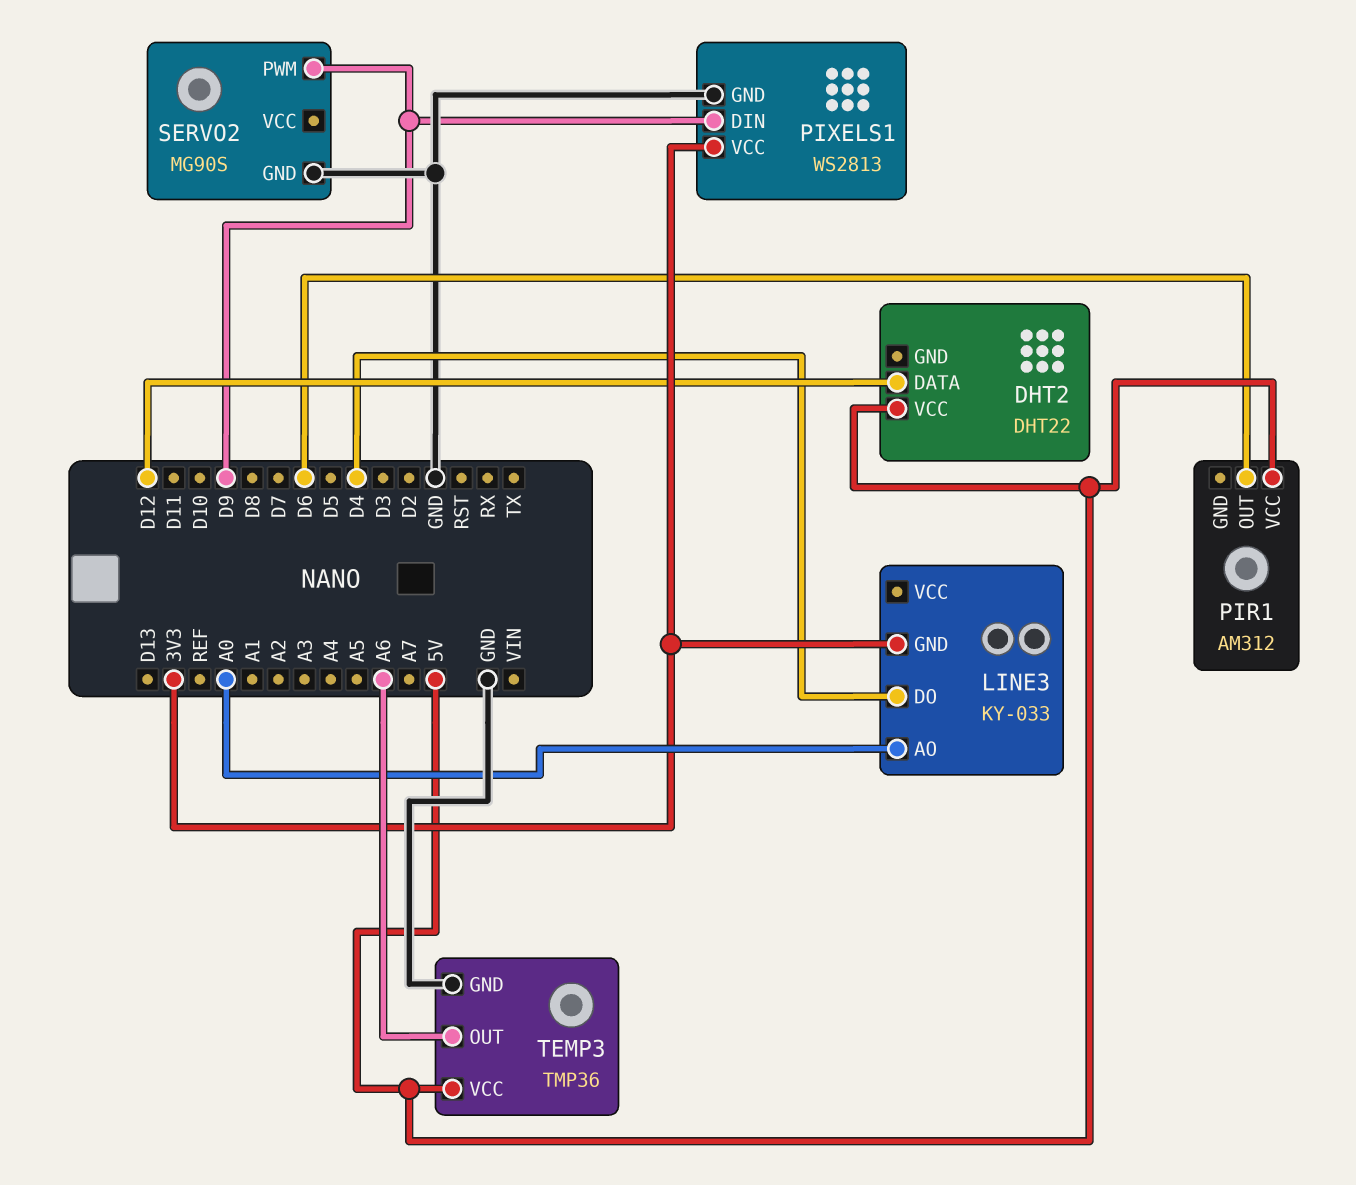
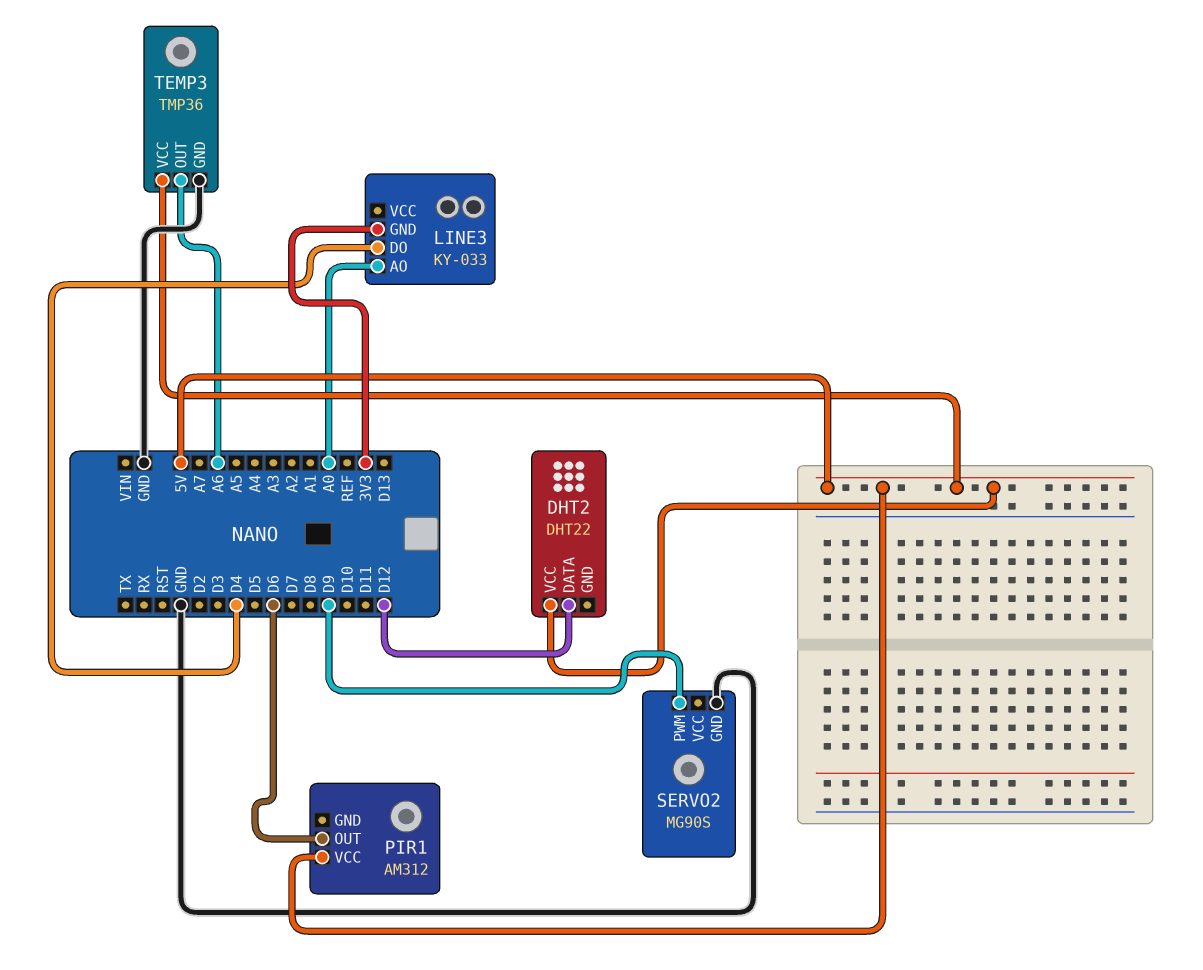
PIXELS1: WS2813 -> none
PIXELS1 pin DIN: D9 -> none
PIXELS1 pin GND: GND -> none
PIXELS1 pin VCC: 3V3 -> none

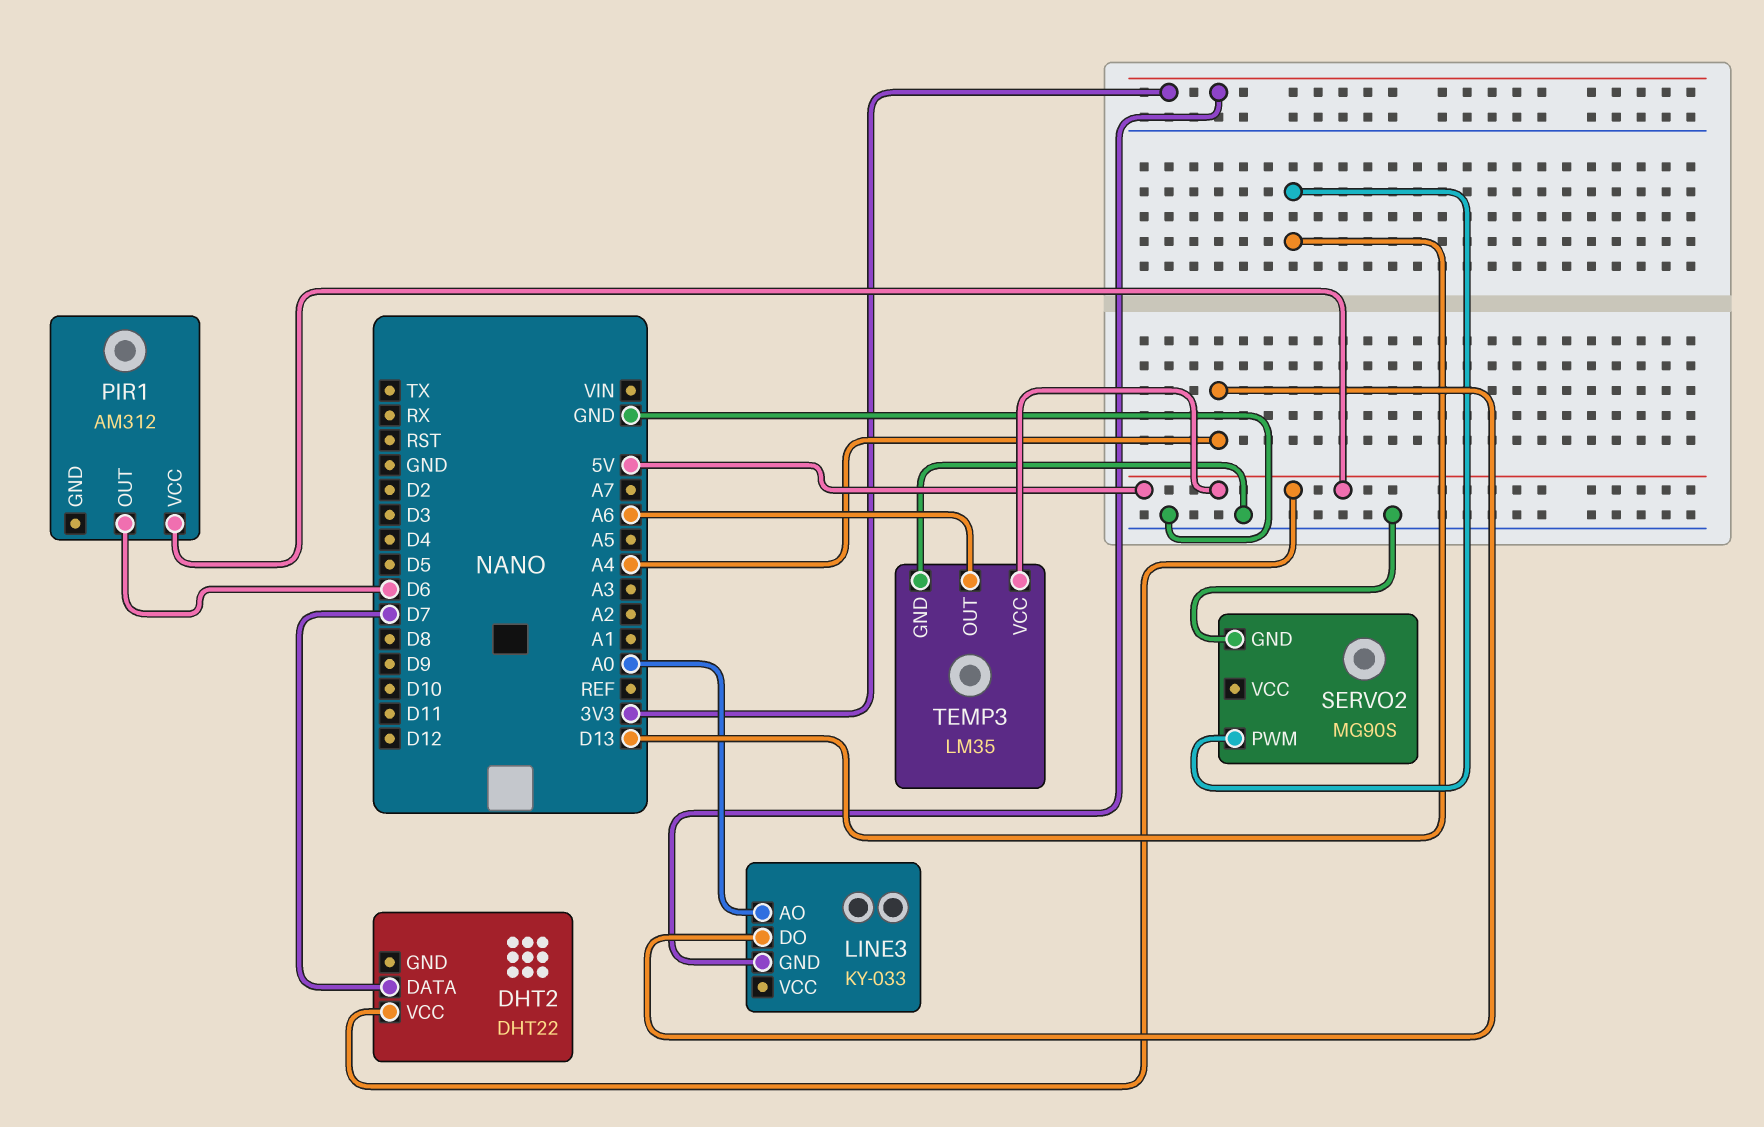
DHT2 pin DATA: D12 -> D7
LINE3 pin DO: D4 -> A4
SERVO2 pin PWM: D9 -> D13
TEMP3: TMP36 -> LM35

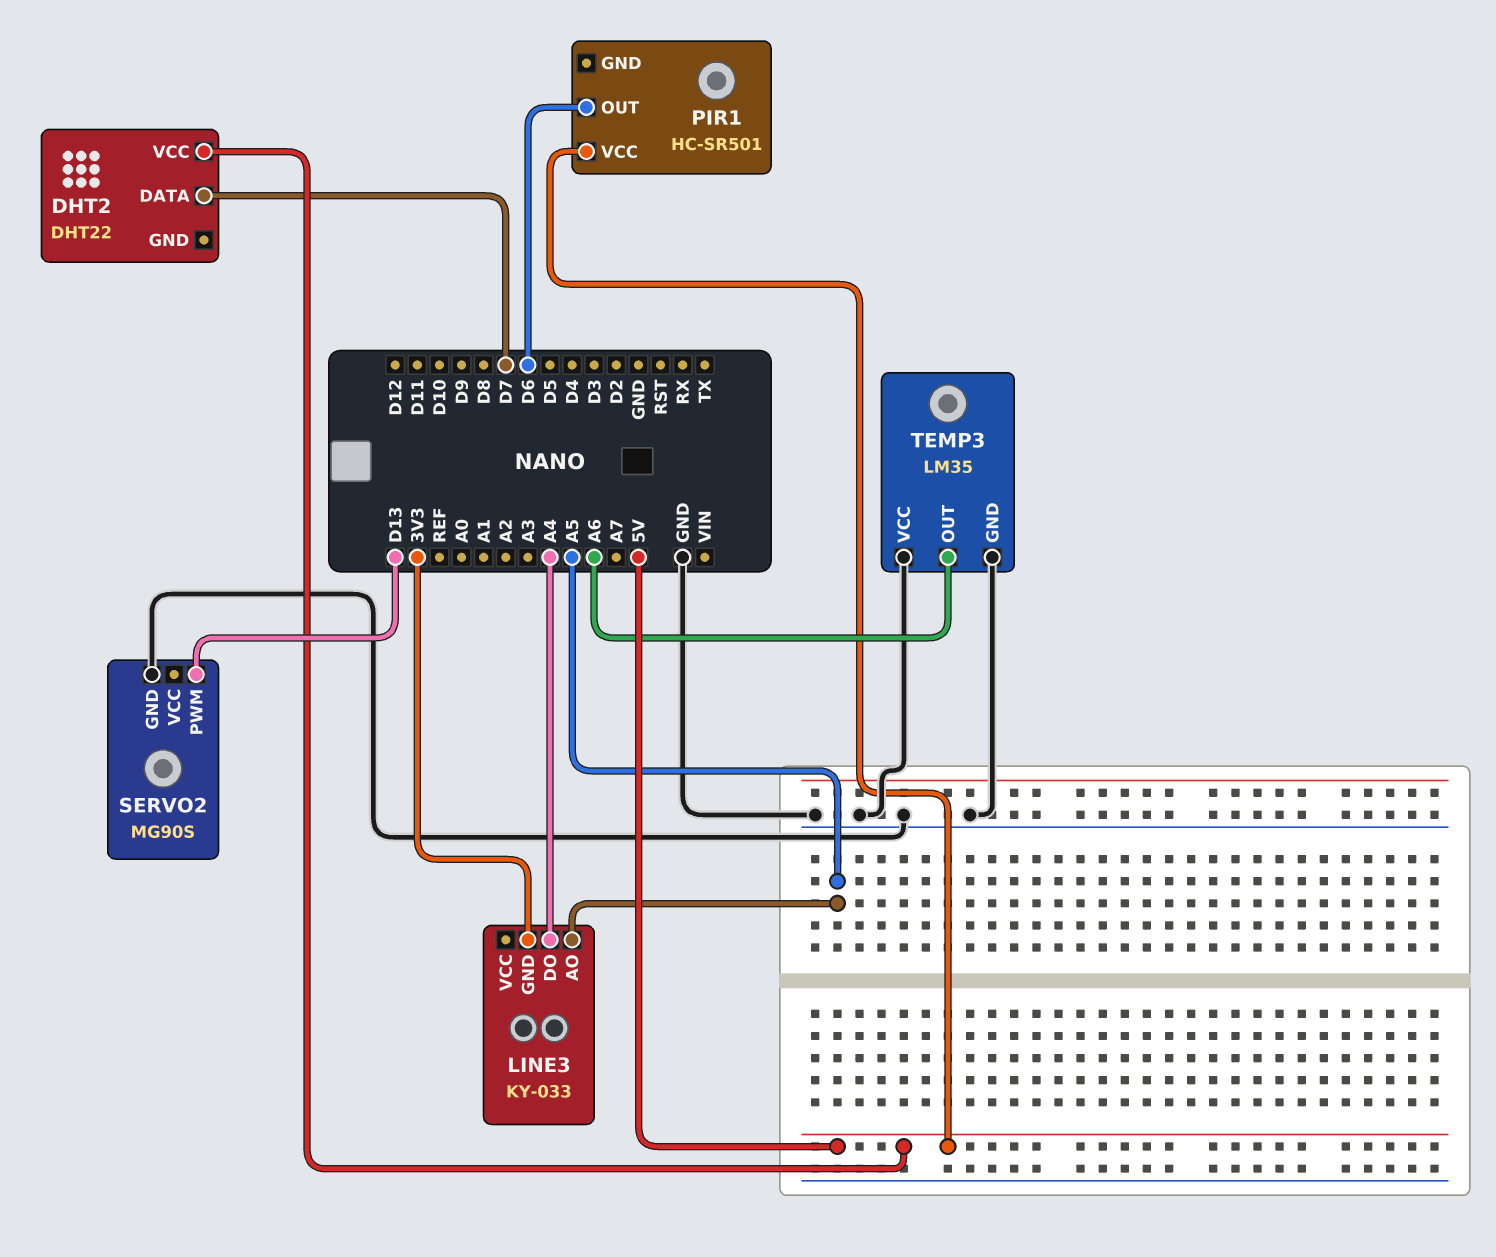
LINE3 pin AO: A0 -> A5
PIR1: AM312 -> HC-SR501
TEMP3 pin VCC: 5V -> GND

